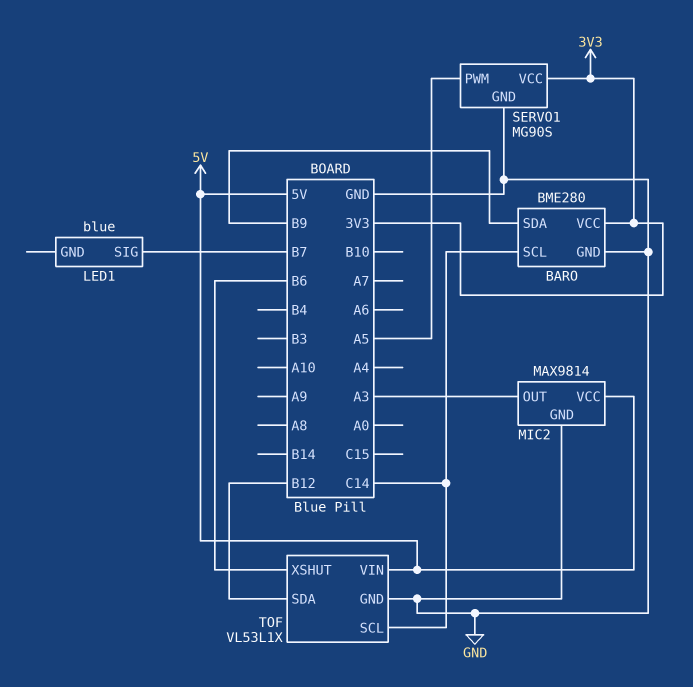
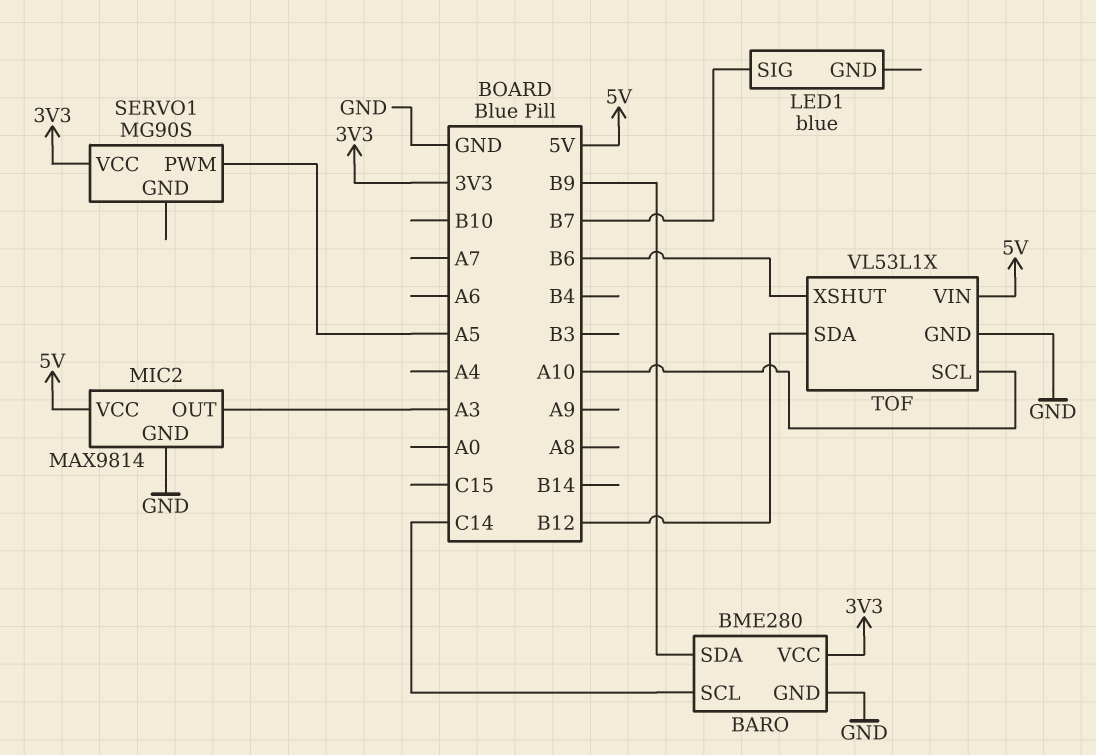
SERVO1 pin GND: GND -> none
TOF pin SCL: C14 -> A10

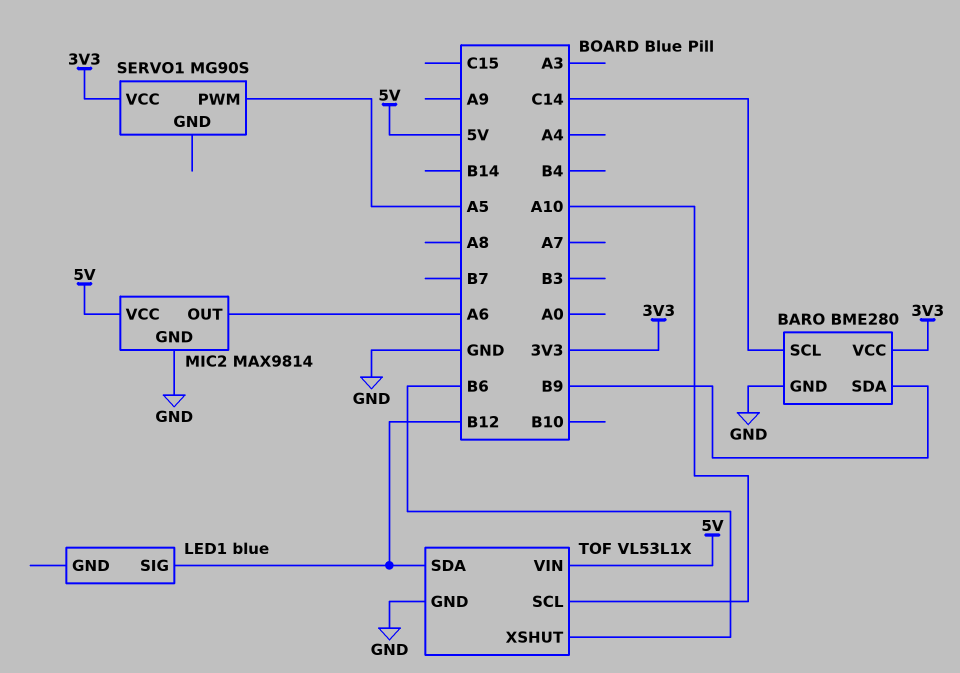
LED1 pin SIG: B7 -> B12
MIC2 pin OUT: A3 -> A6

